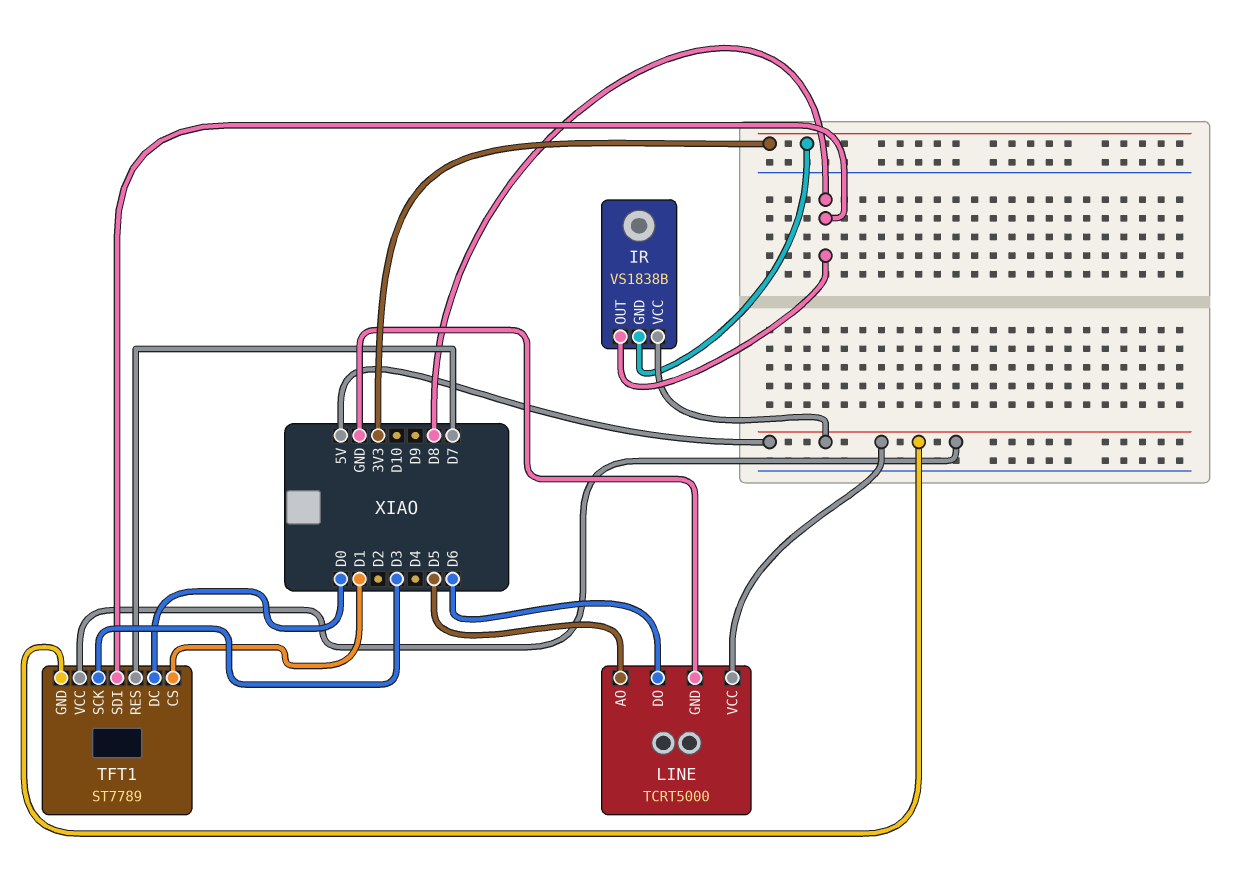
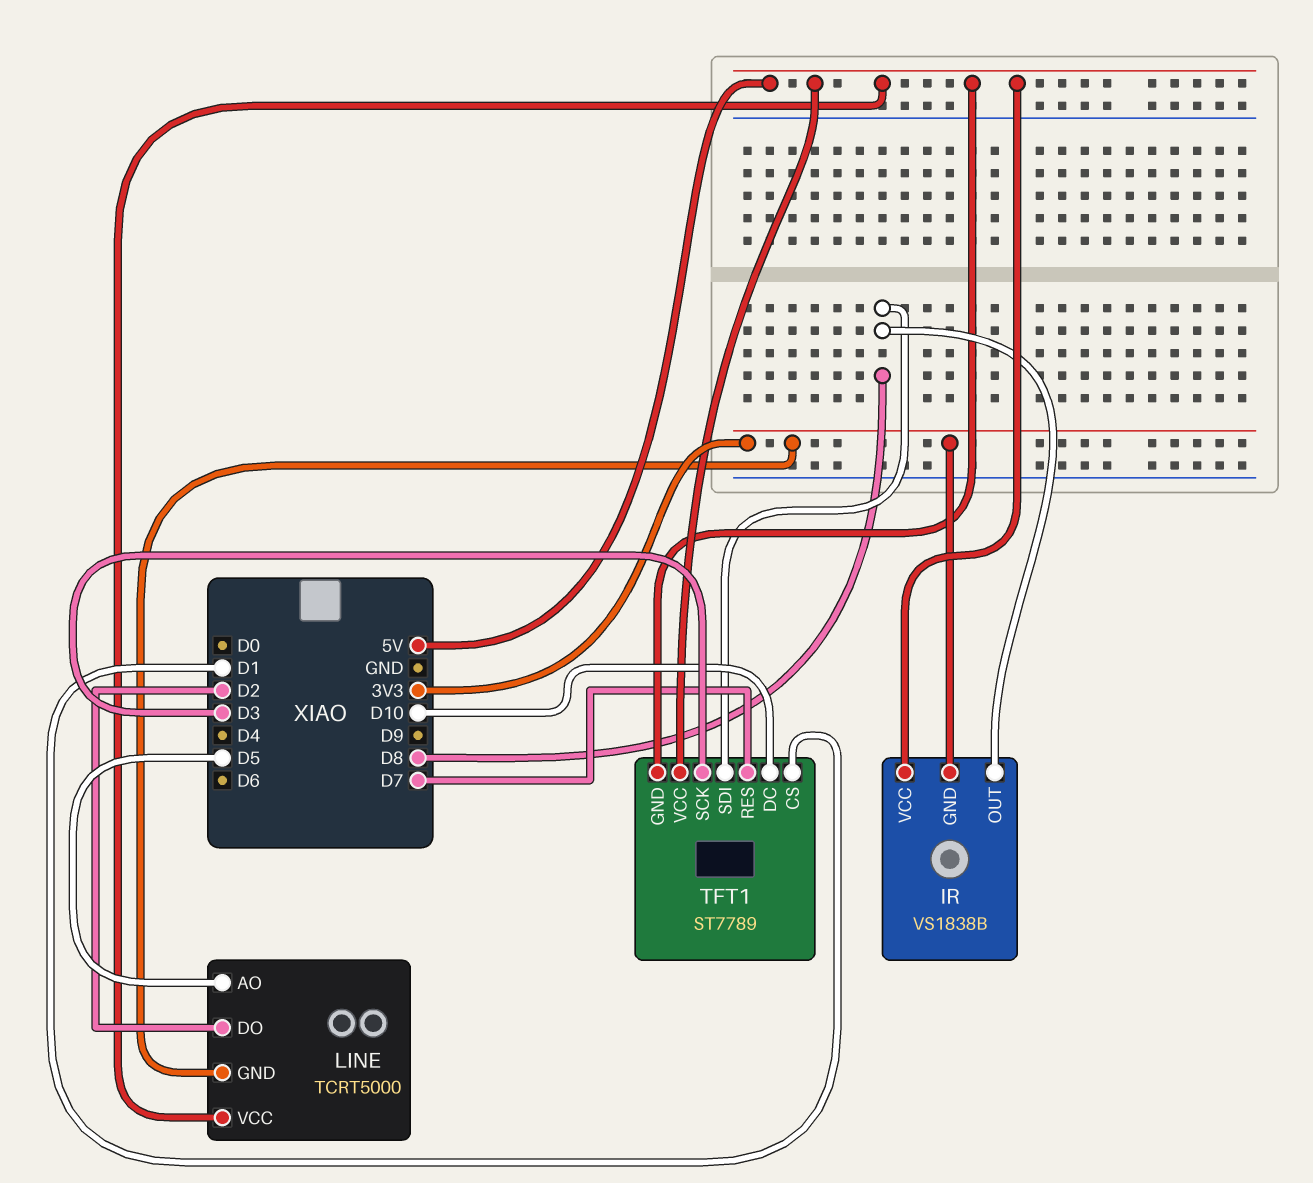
LINE pin DO: D6 -> D2
LINE pin GND: GND -> 3V3
TFT1 pin DC: D0 -> D10

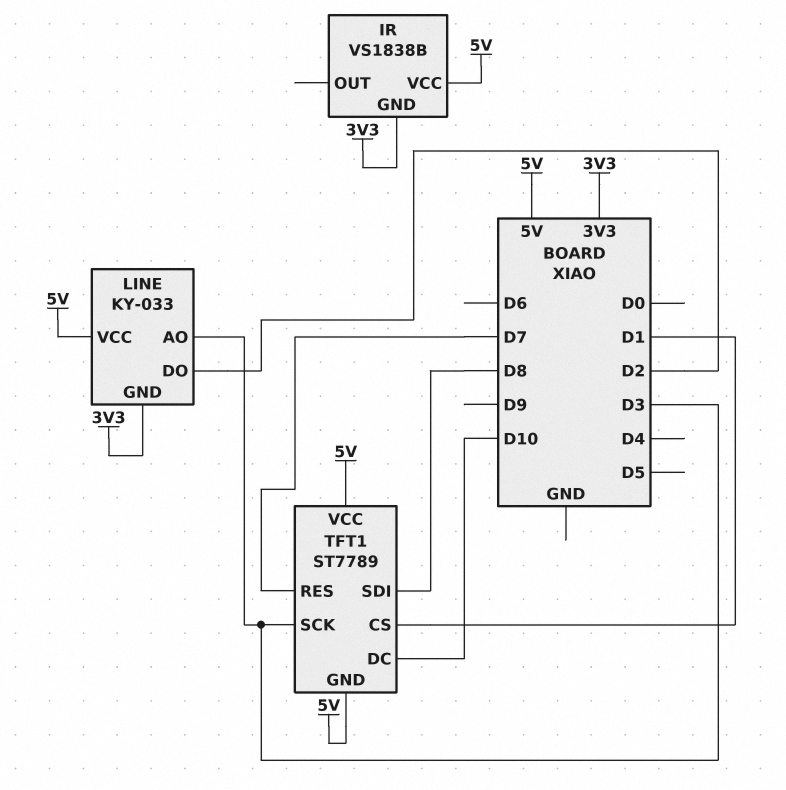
IR pin OUT: D8 -> none
LINE: TCRT5000 -> KY-033
LINE pin AO: D5 -> D3

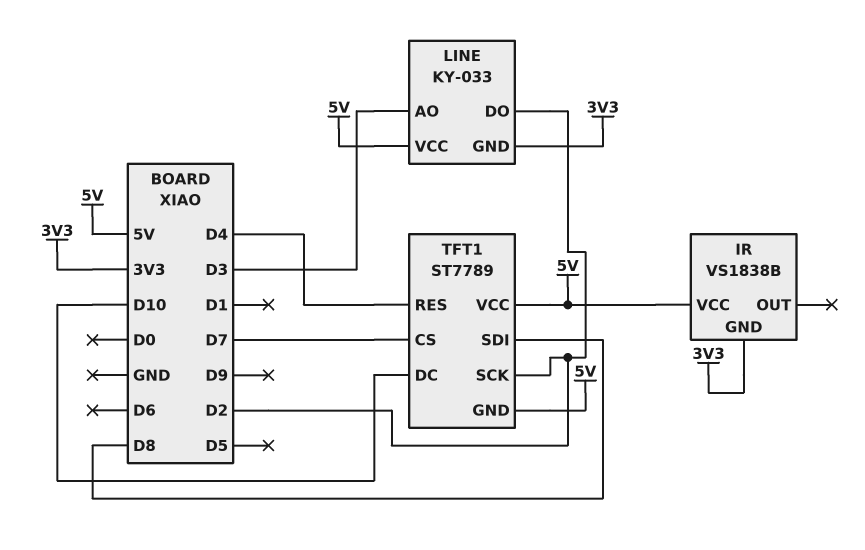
TFT1 pin CS: D1 -> D7
TFT1 pin RES: D7 -> D4
TFT1 pin SCK: D3 -> D2

